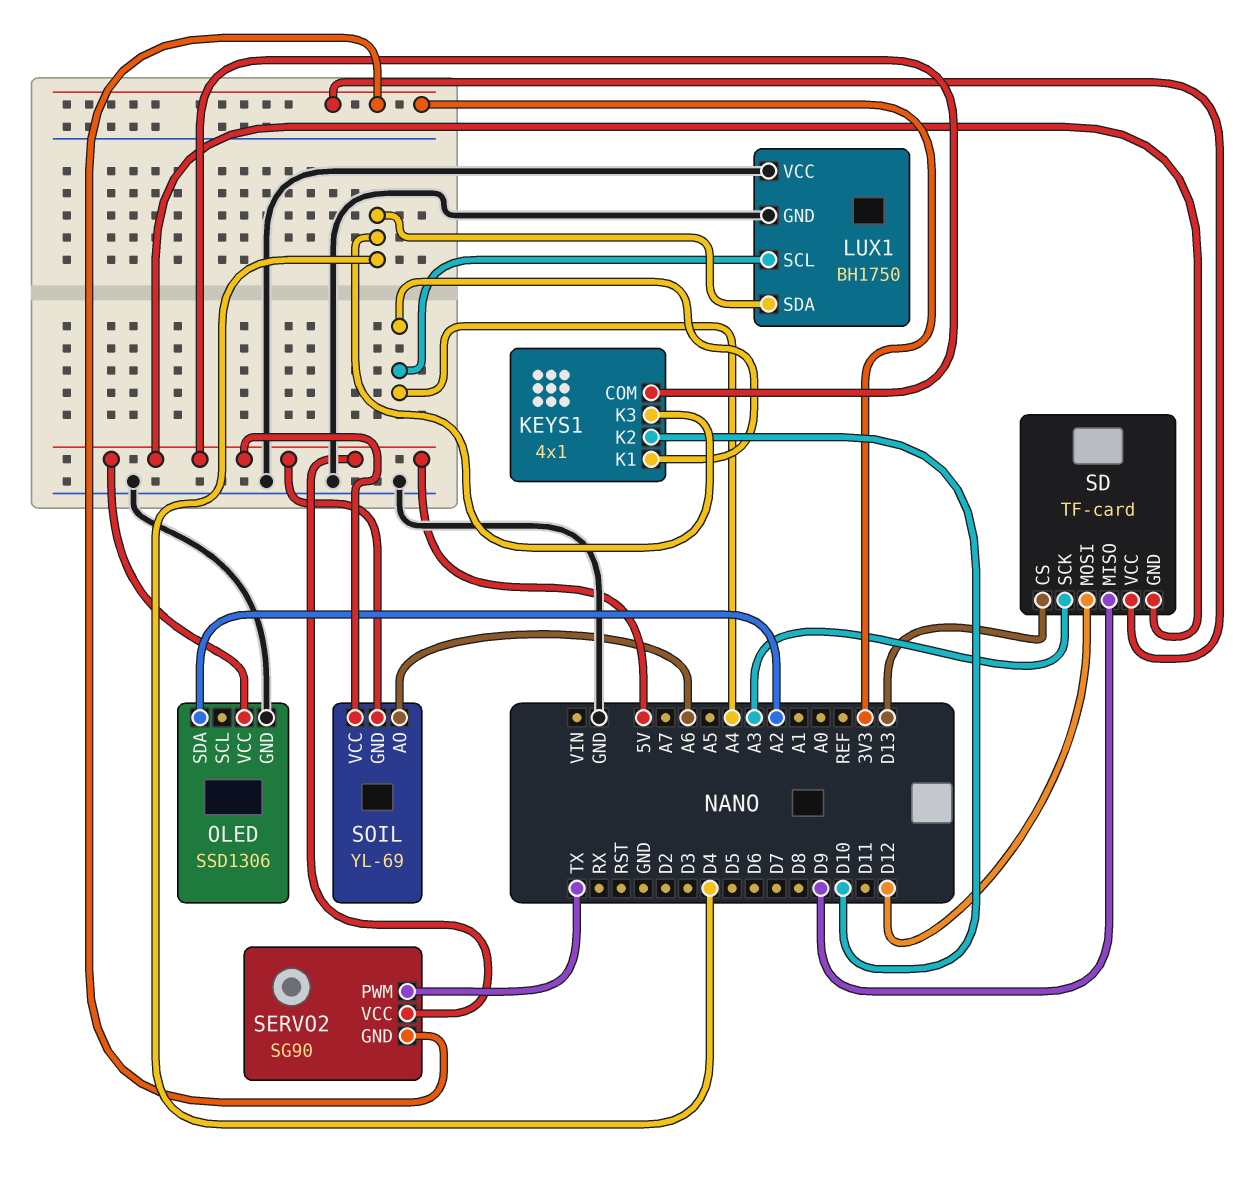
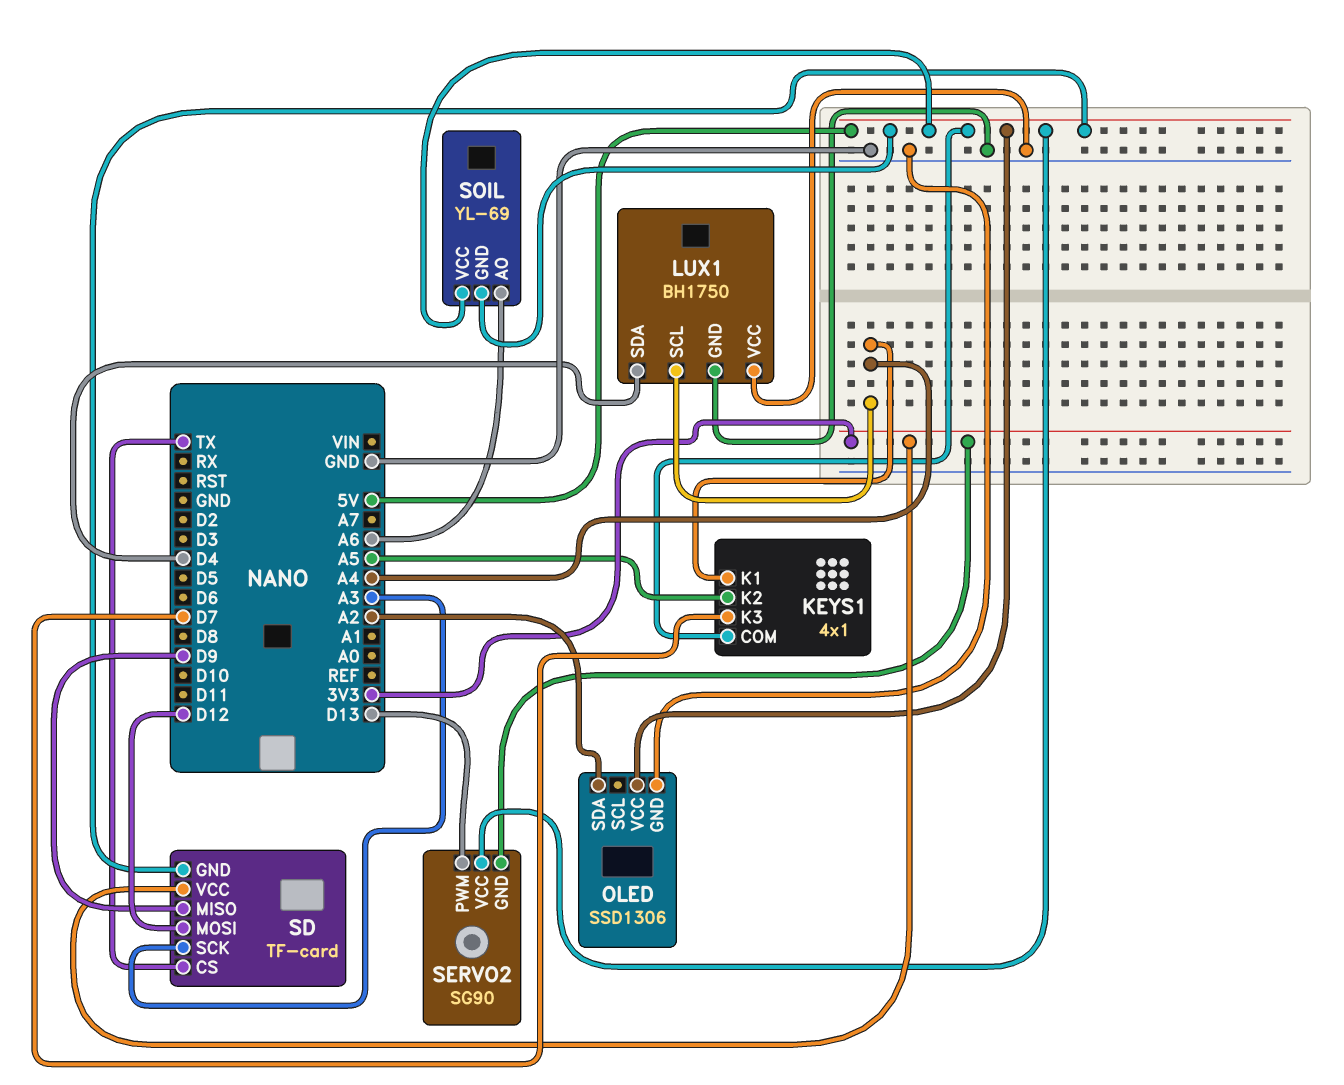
KEYS1 pin K2: D10 -> A5
KEYS1 pin K3: D4 -> D7
SD pin CS: D13 -> TX
SERVO2 pin PWM: TX -> D13

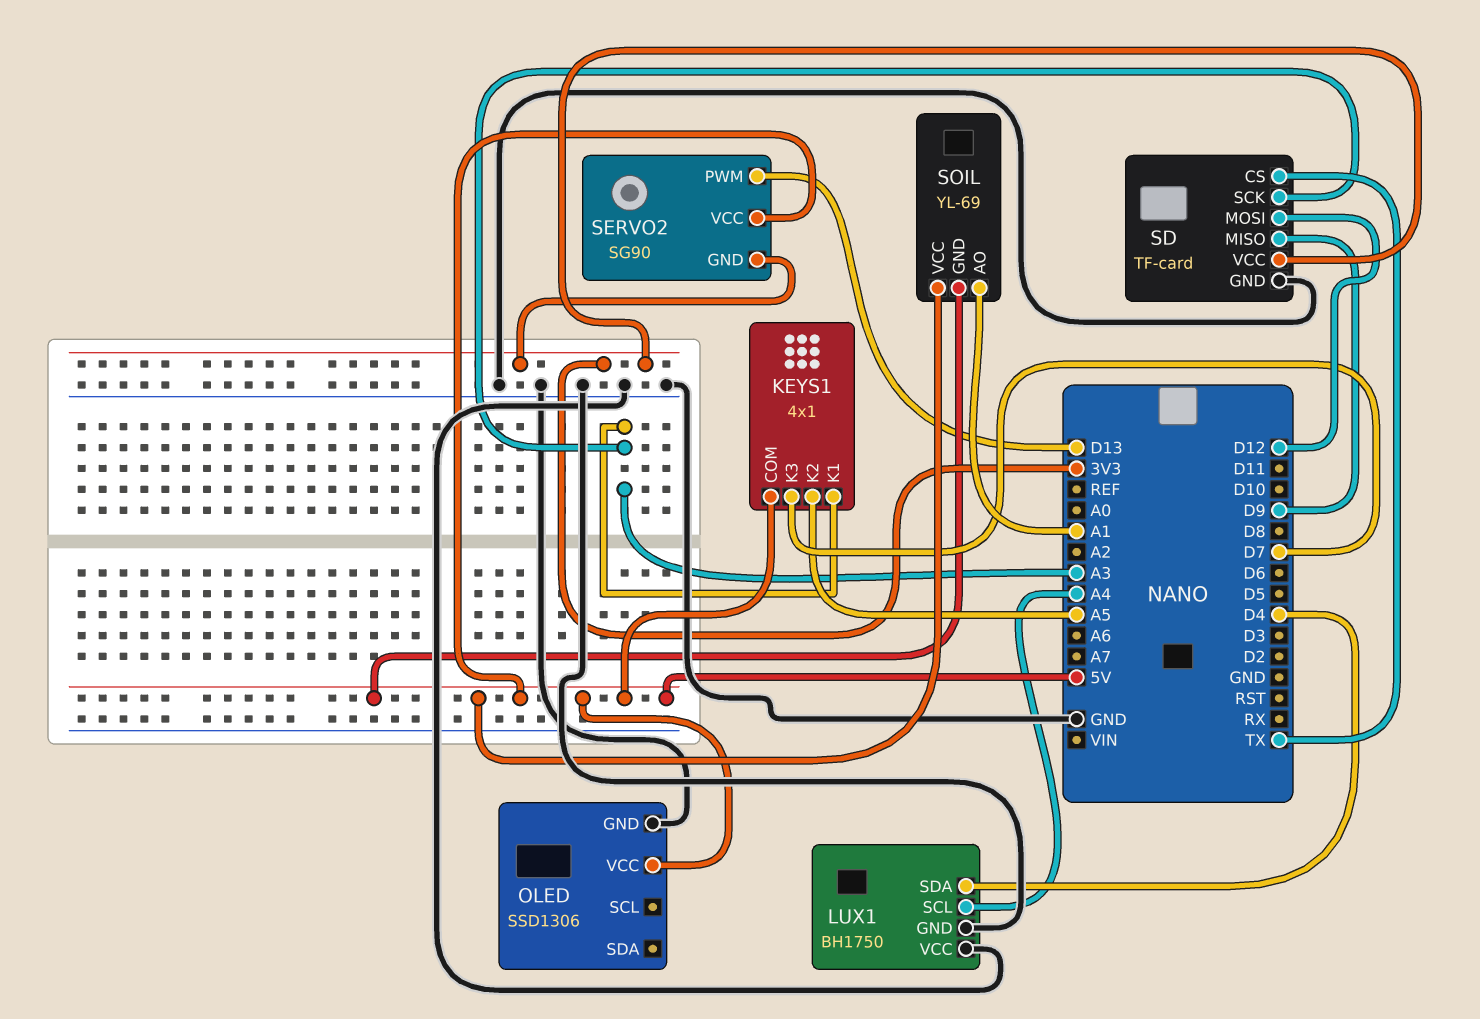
KEYS1 pin K1: A4 -> A3
OLED pin SDA: A2 -> none
SD pin GND: 5V -> GND
SOIL pin AO: A6 -> A1

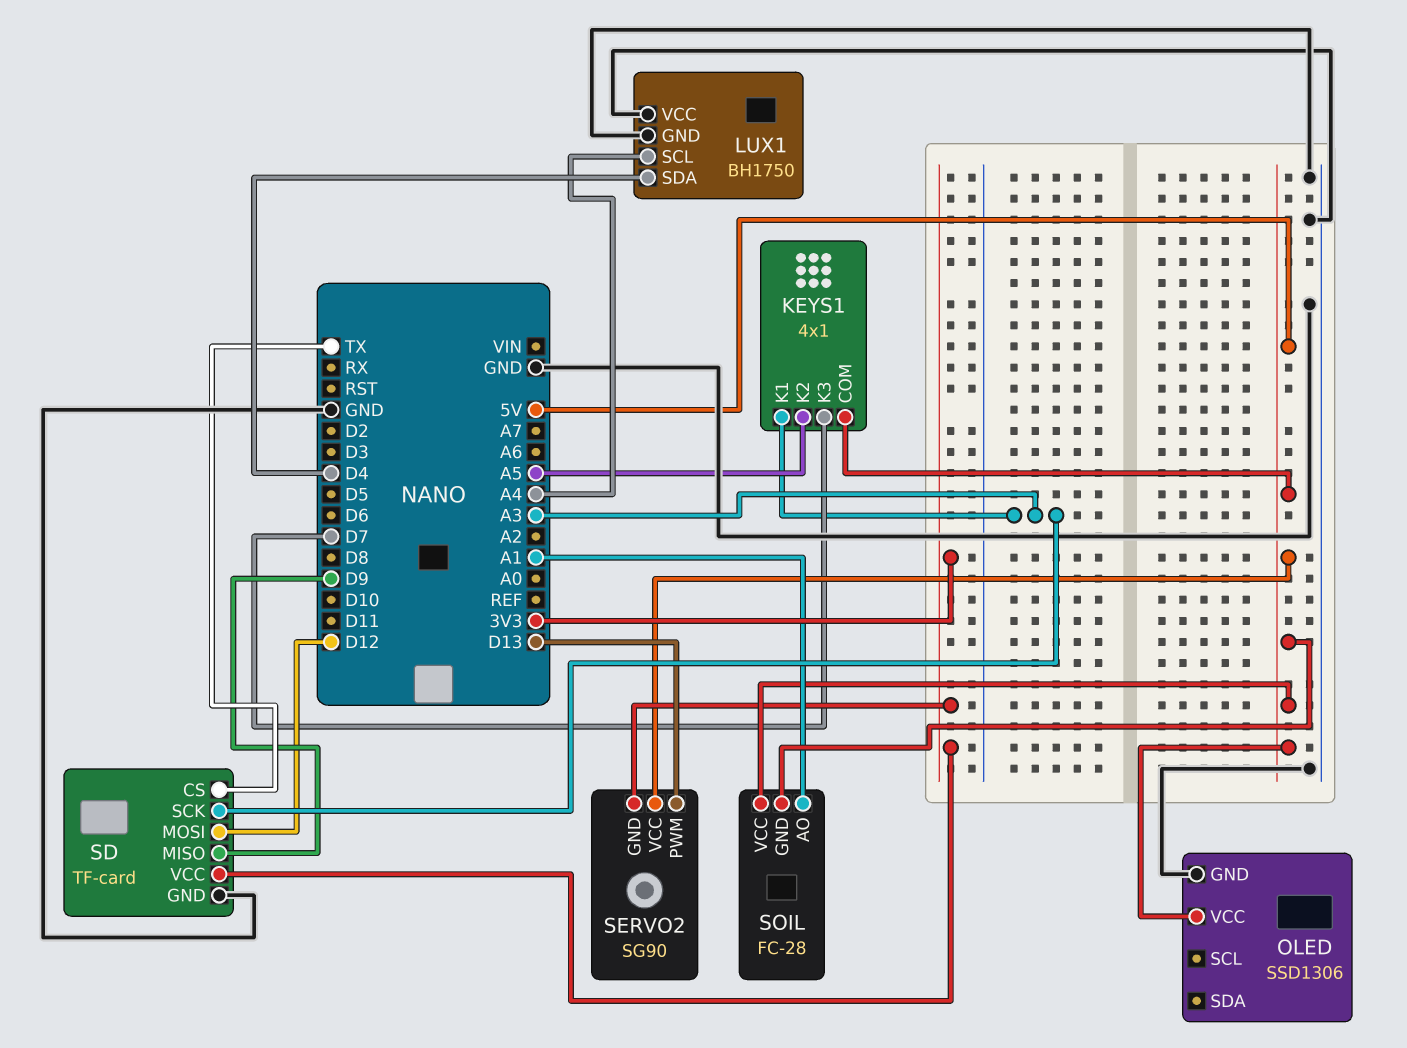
SOIL: YL-69 -> FC-28

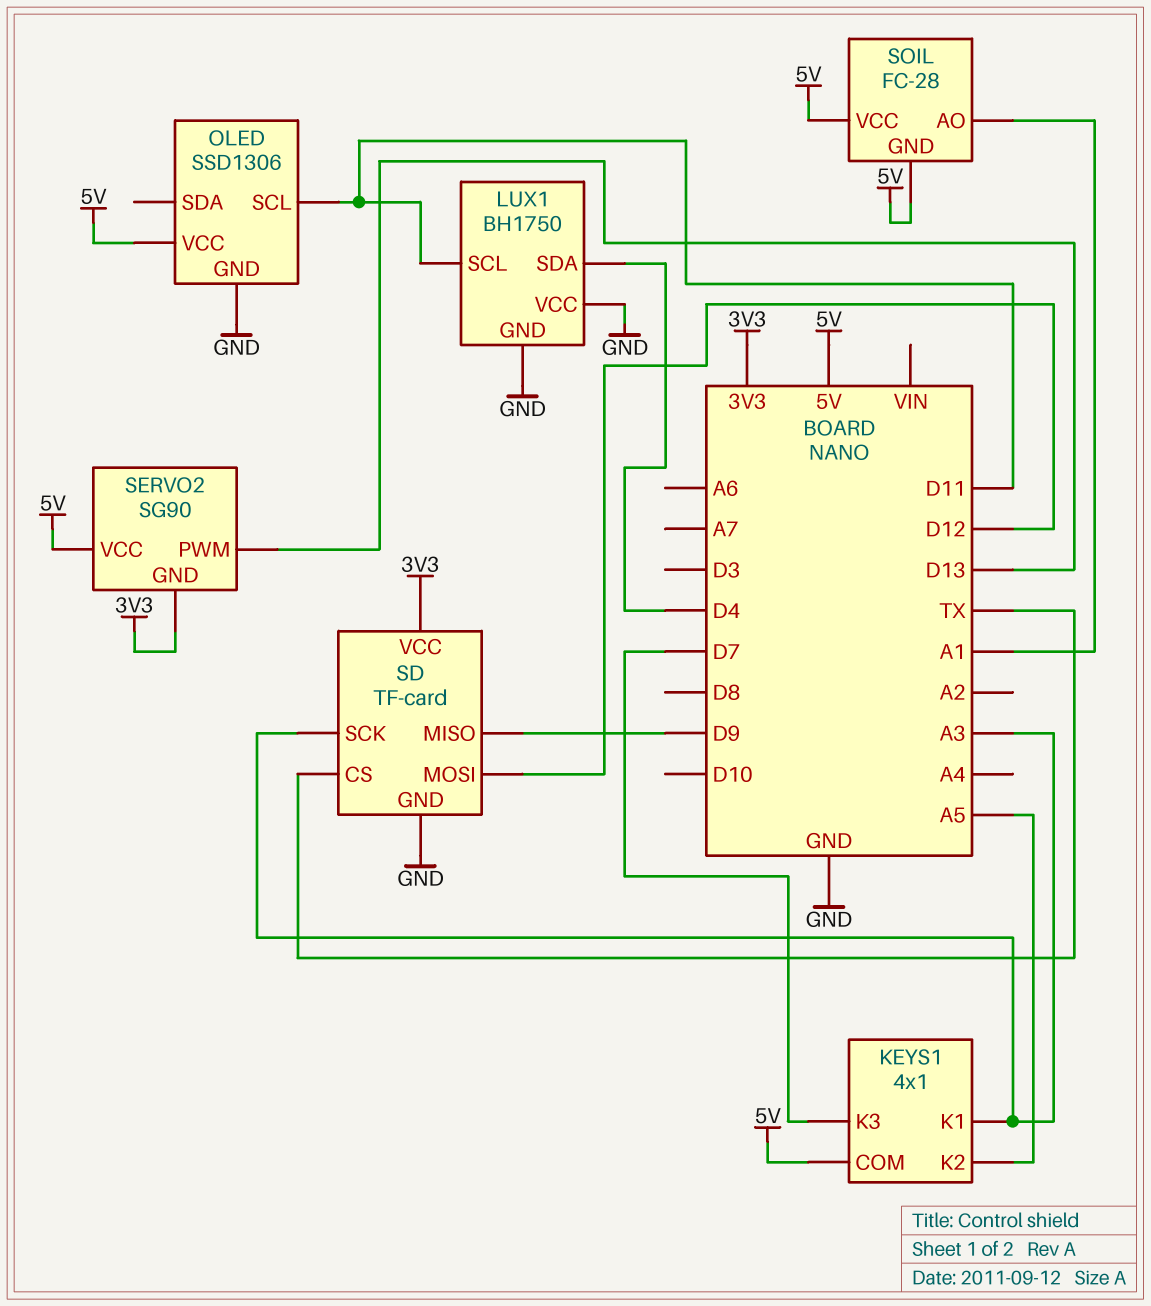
LUX1 pin SCL: A4 -> D11
OLED pin SCL: none -> D11

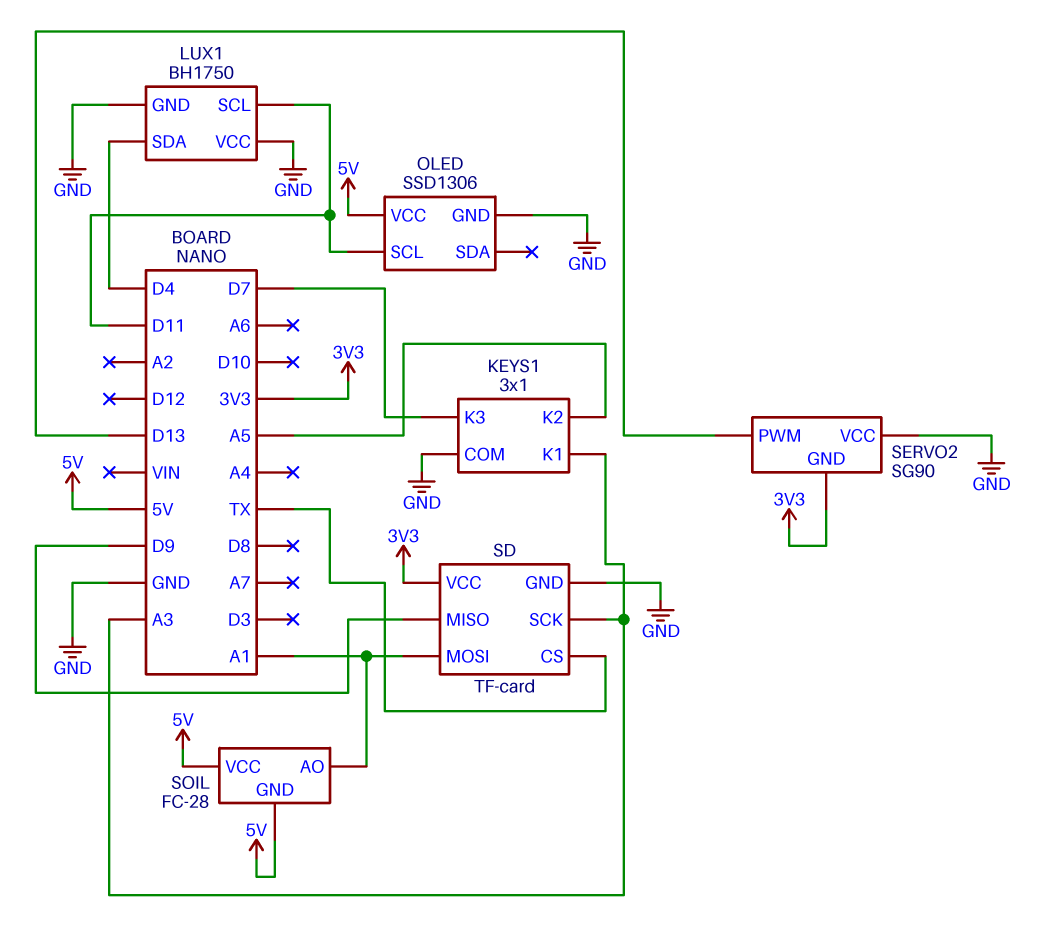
KEYS1: 4x1 -> 3x1
KEYS1 pin COM: 5V -> GND
SD pin MOSI: D12 -> A1
SERVO2 pin VCC: 5V -> GND

